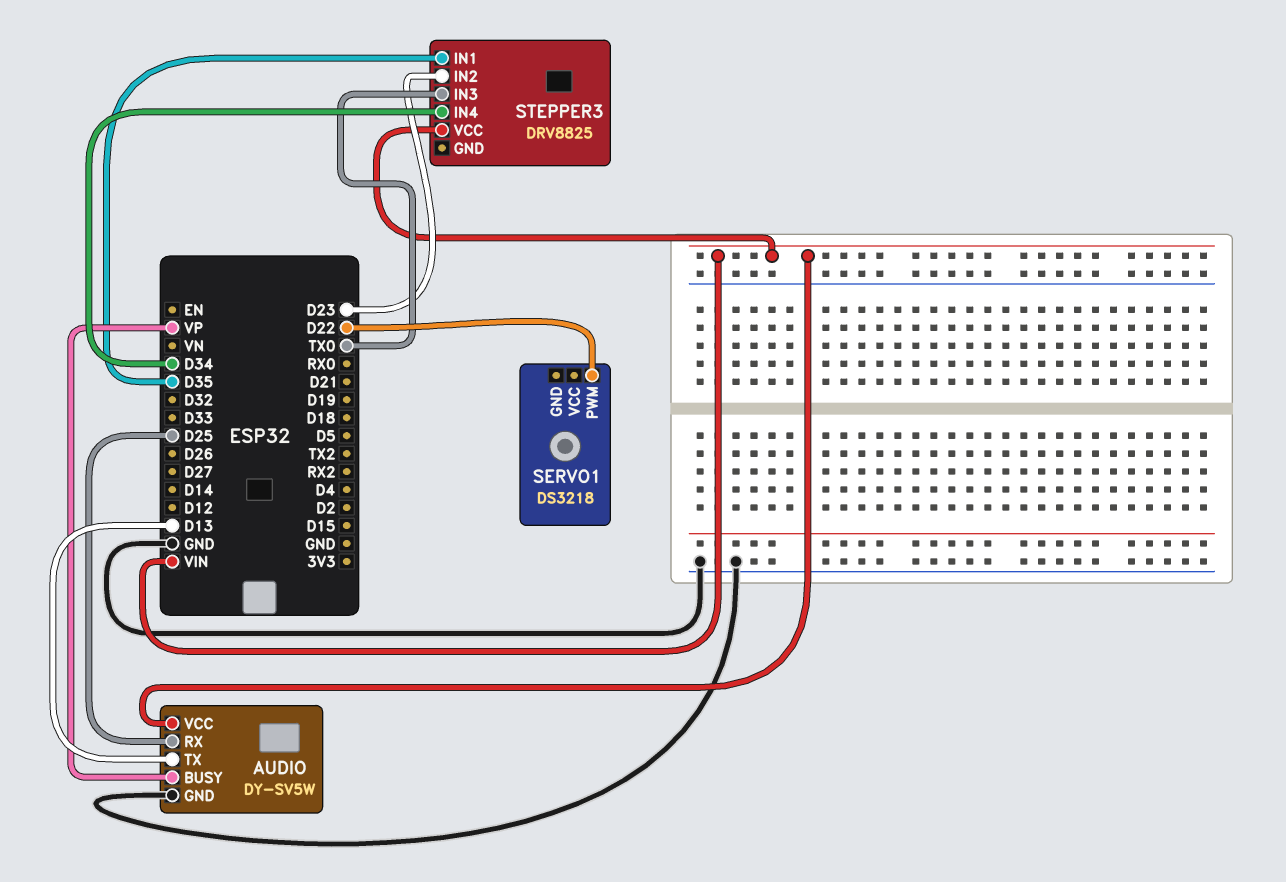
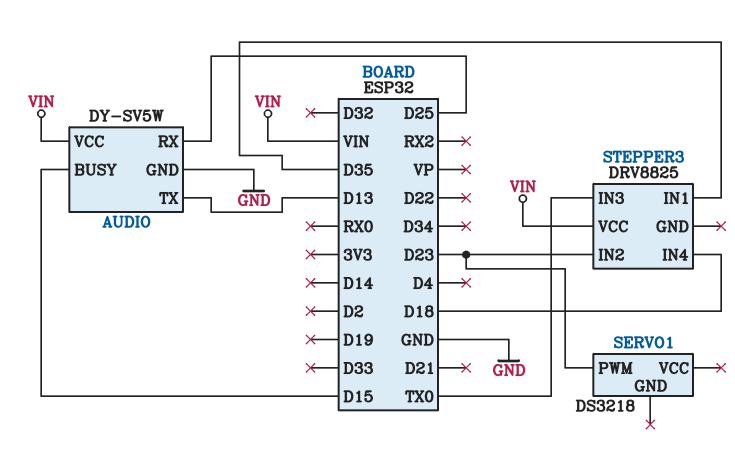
AUDIO pin BUSY: VP -> D15
SERVO1 pin PWM: D22 -> D23
STEPPER3 pin IN4: D34 -> D18

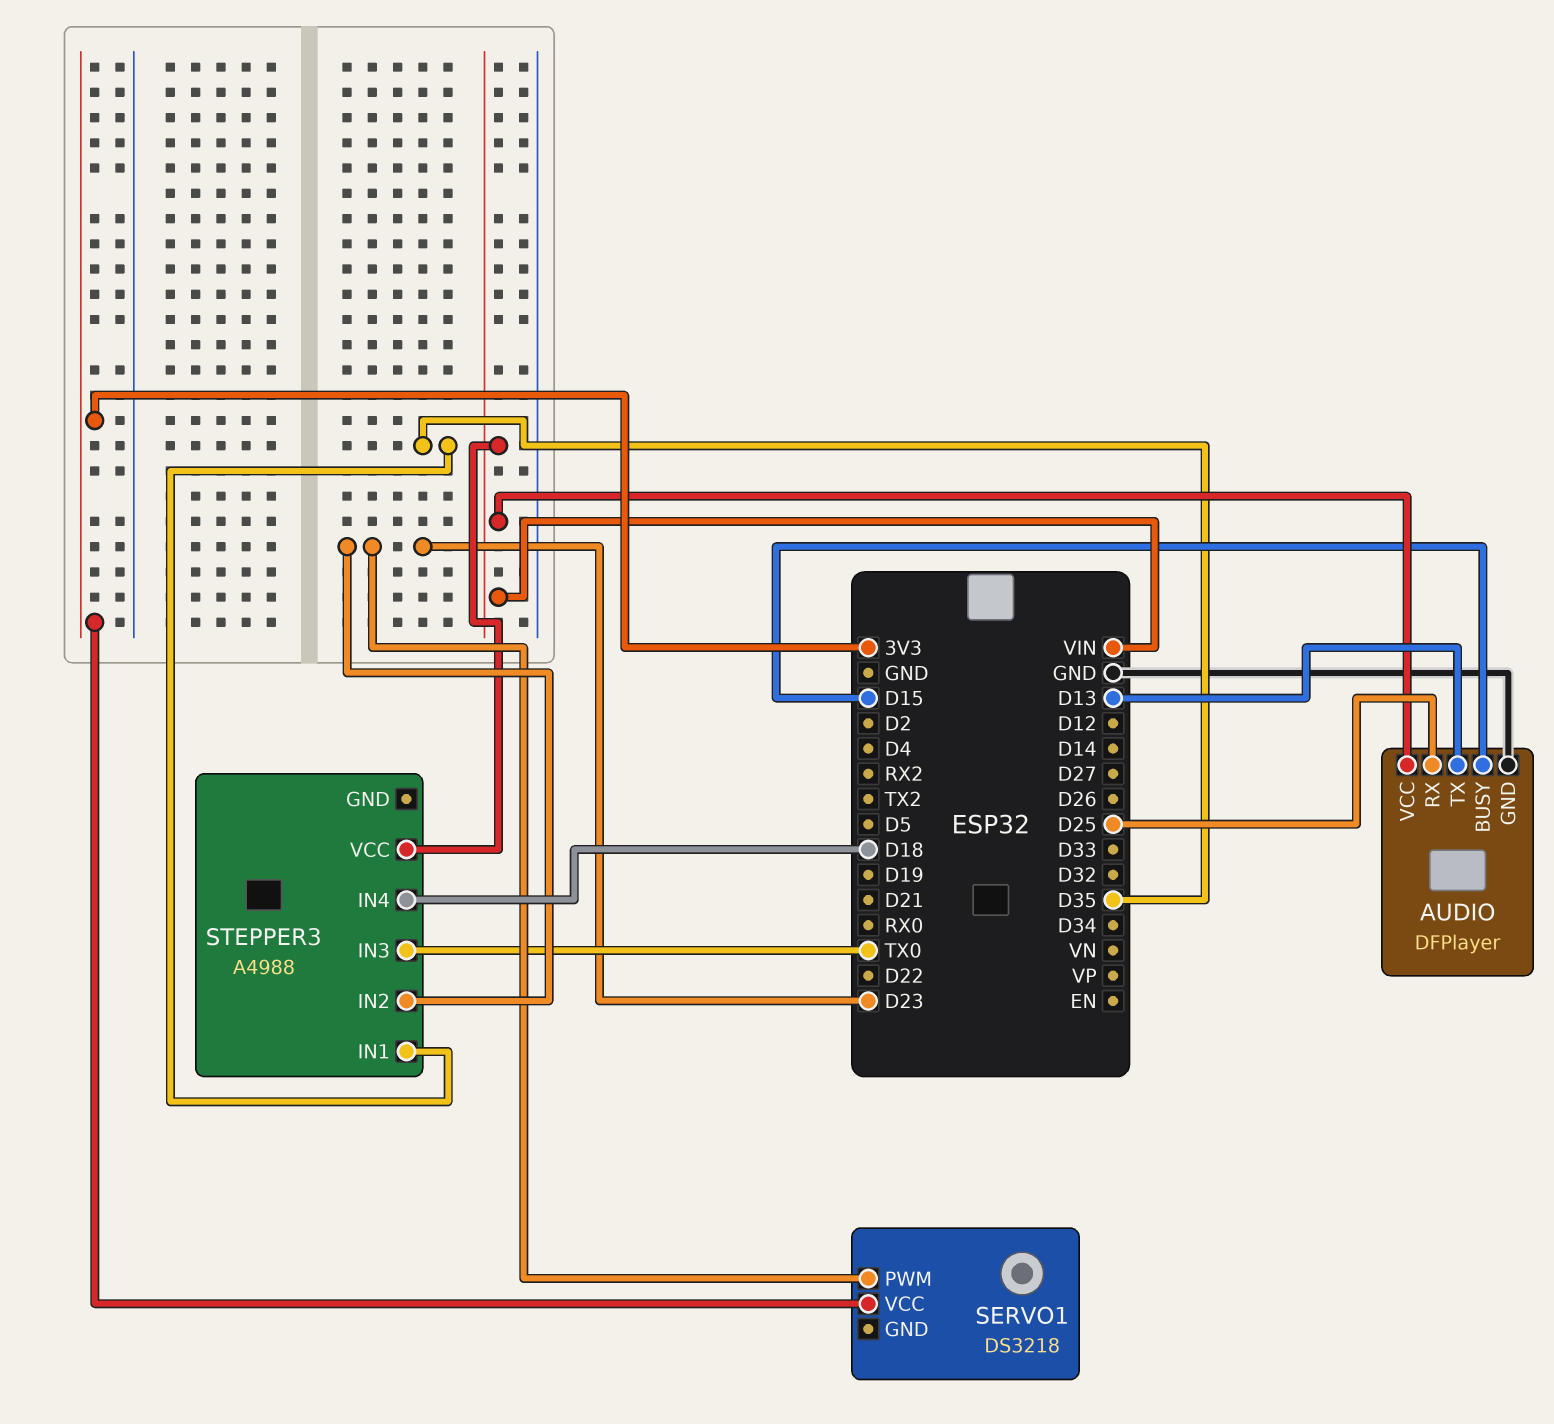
AUDIO: DY-SV5W -> DFPlayer
SERVO1 pin VCC: none -> 3V3
STEPPER3: DRV8825 -> A4988

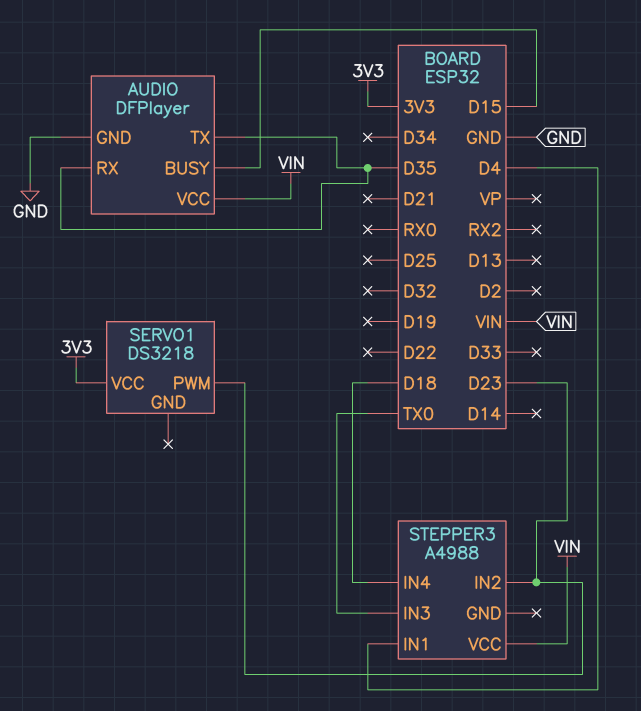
AUDIO pin RX: D25 -> D35
AUDIO pin TX: D13 -> D35
STEPPER3 pin IN1: D35 -> D4

